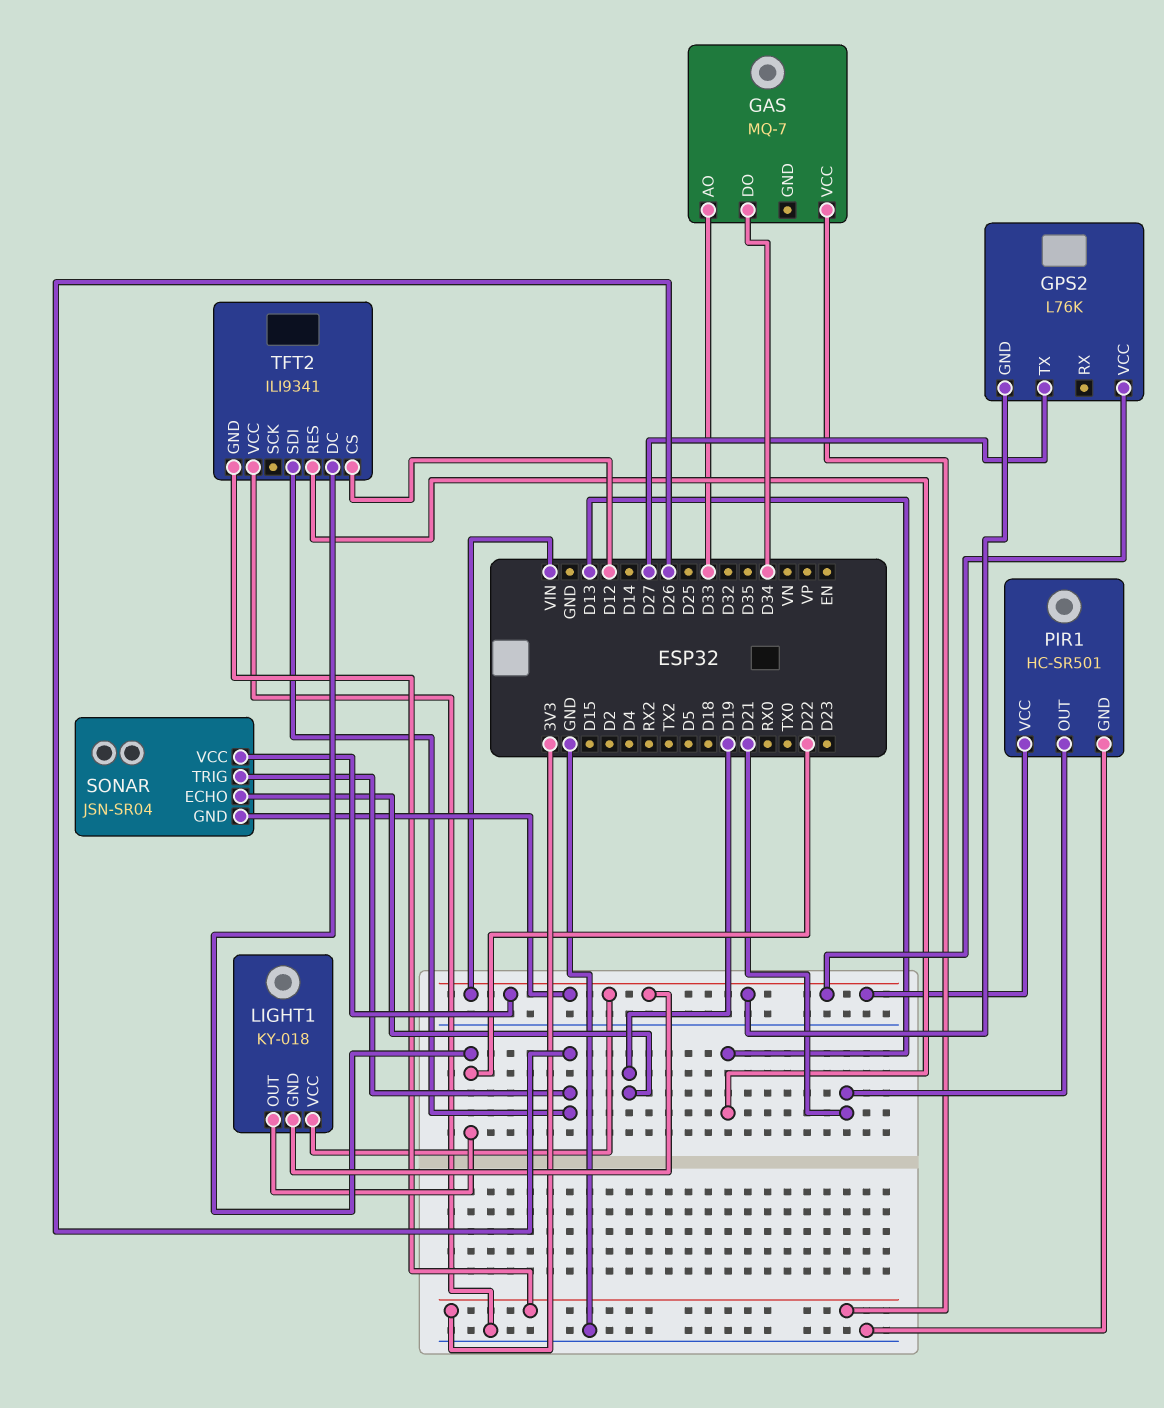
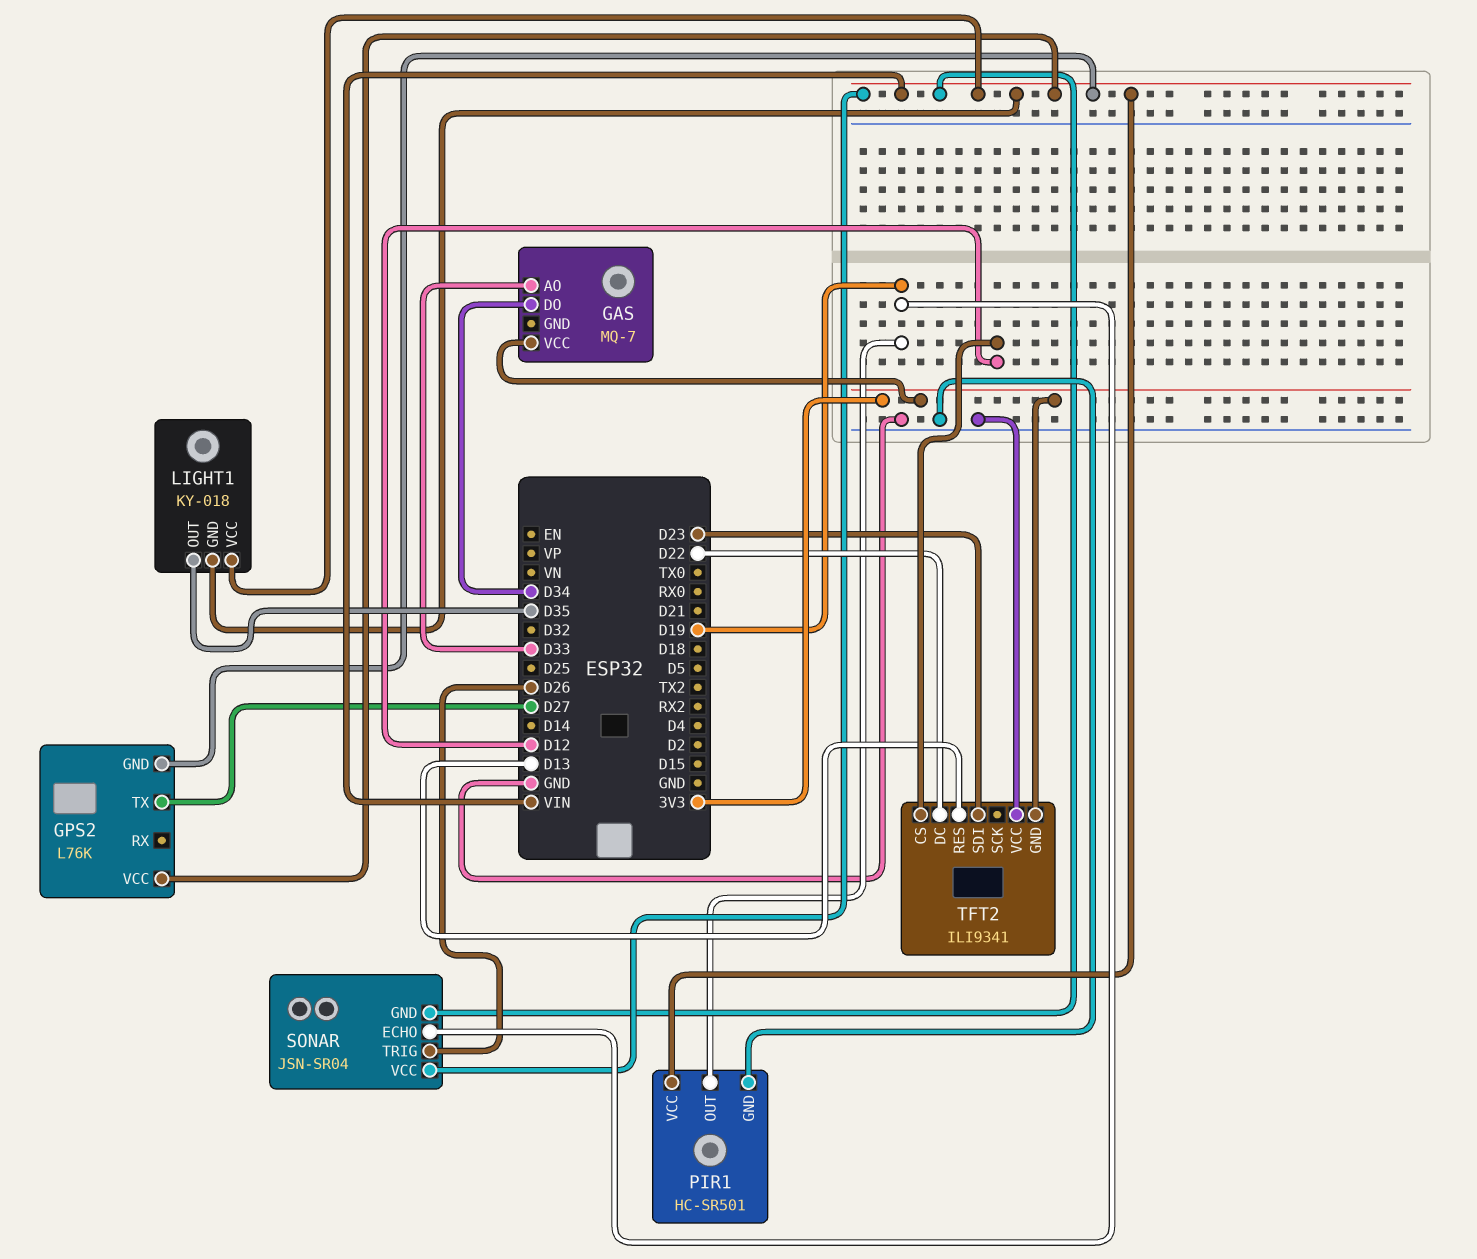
LIGHT1 pin OUT: D22 -> D35
PIR1 pin OUT: D21 -> D19
TFT2 pin SDI: D26 -> D23

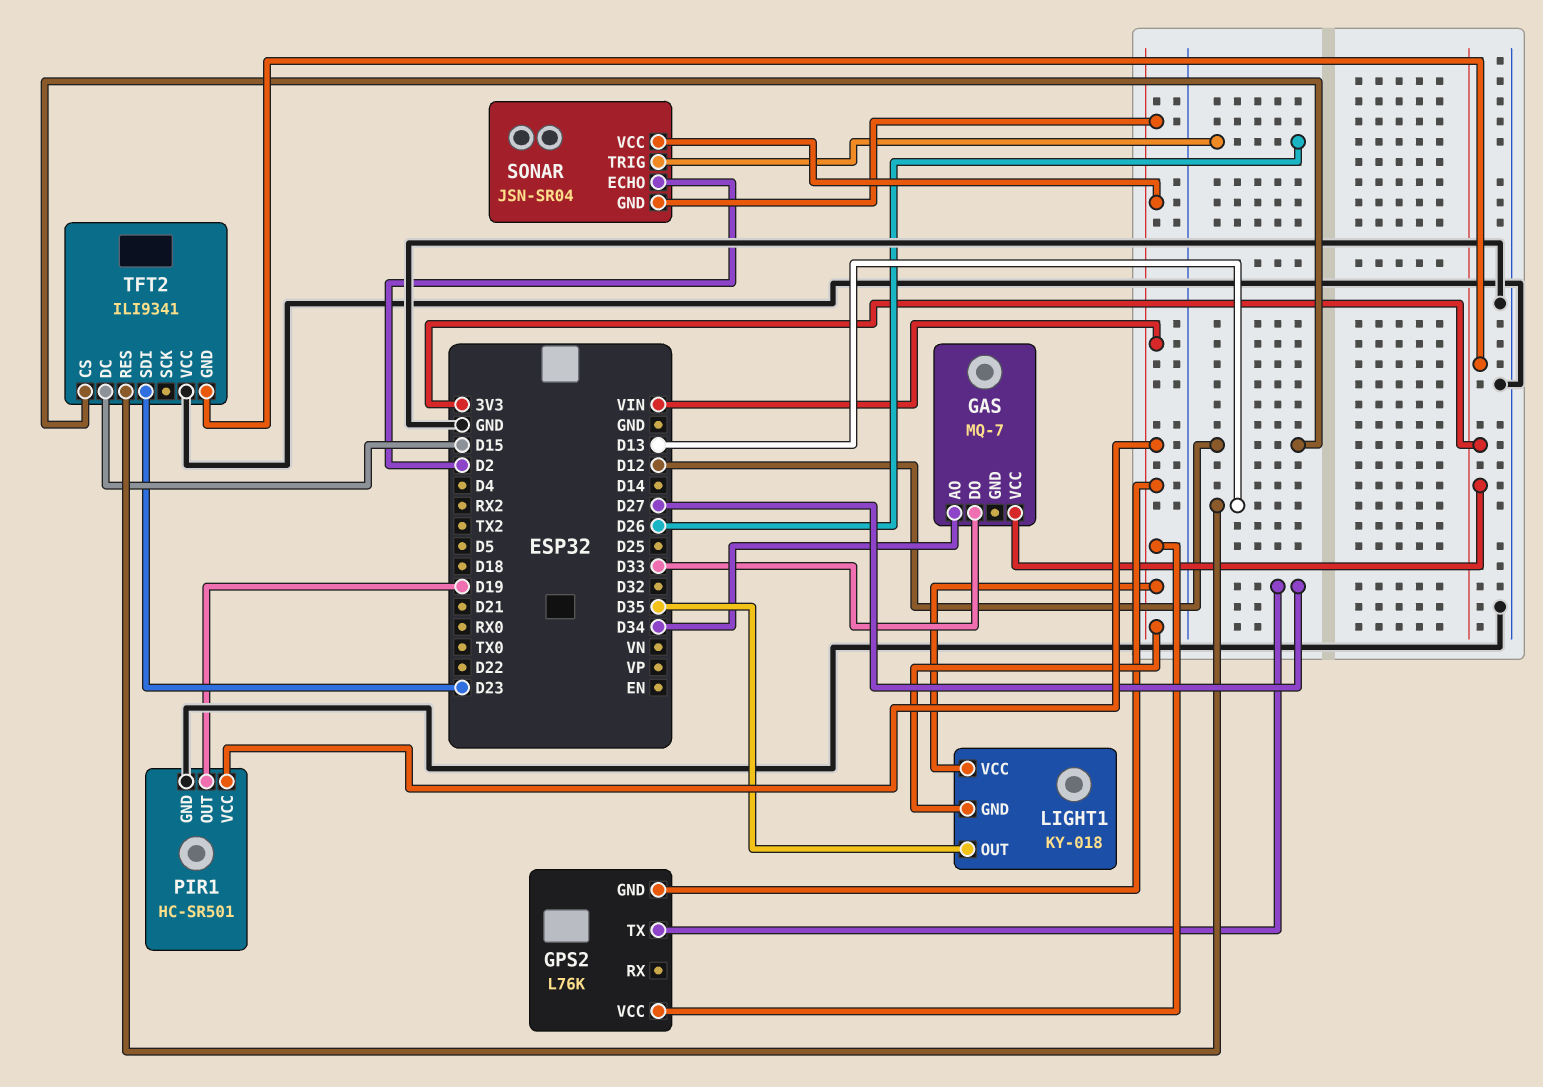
GAS pin AO: D33 -> D34
GAS pin DO: D34 -> D33
SONAR pin ECHO: D19 -> D2
TFT2 pin DC: D22 -> D15

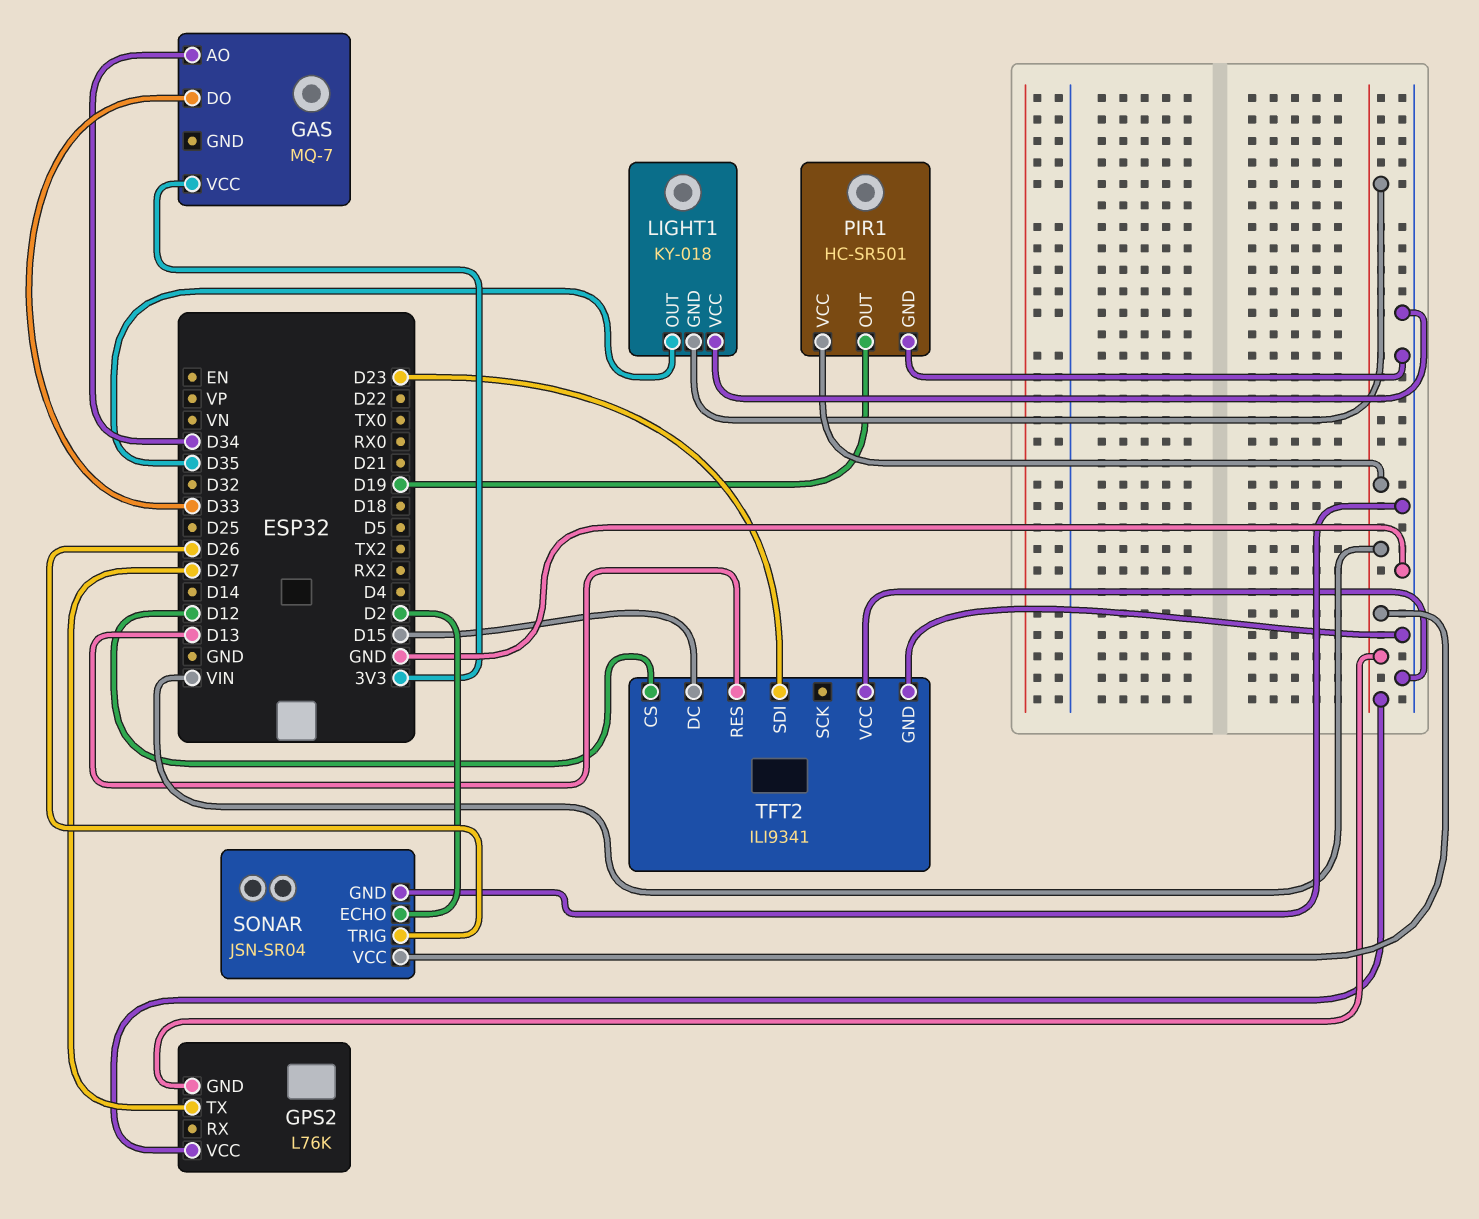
LIGHT1 pin VCC: VIN -> GND
SONAR pin GND: VIN -> GND
TFT2 pin GND: 3V3 -> GND

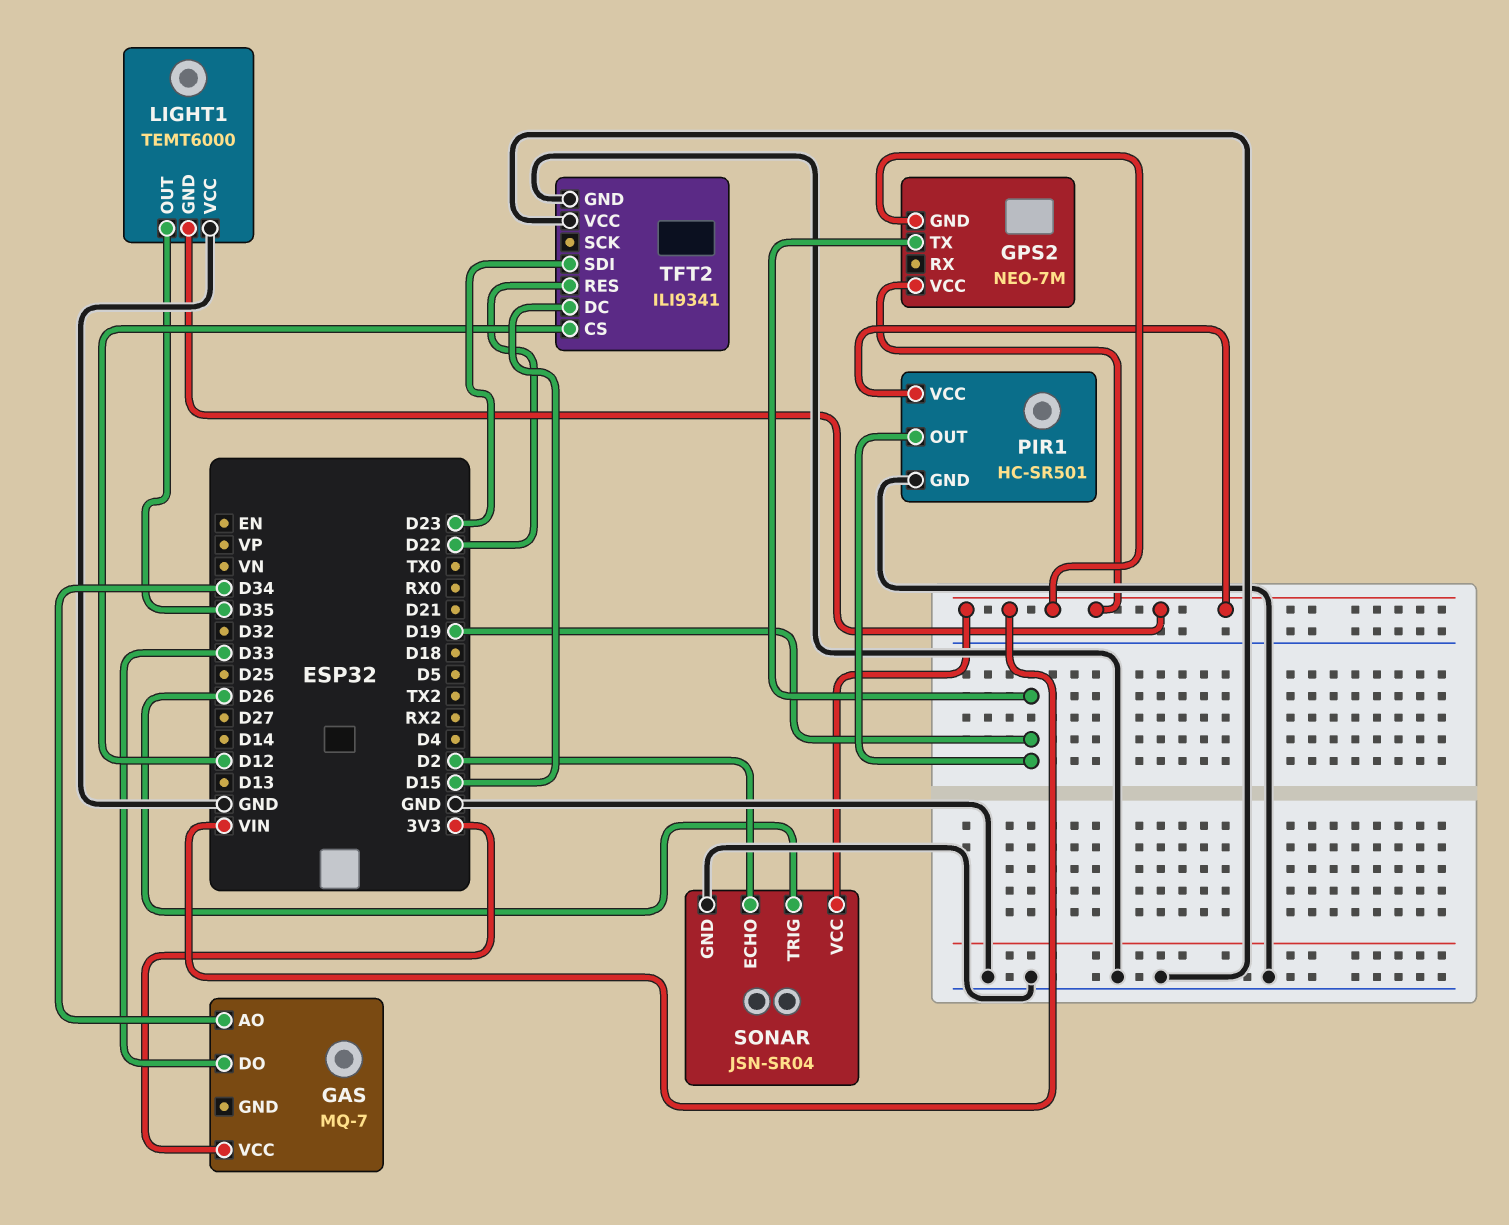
GPS2: L76K -> NEO-7M
GPS2 pin TX: D27 -> D19
LIGHT1: KY-018 -> TEMT6000
TFT2 pin RES: D13 -> D22

